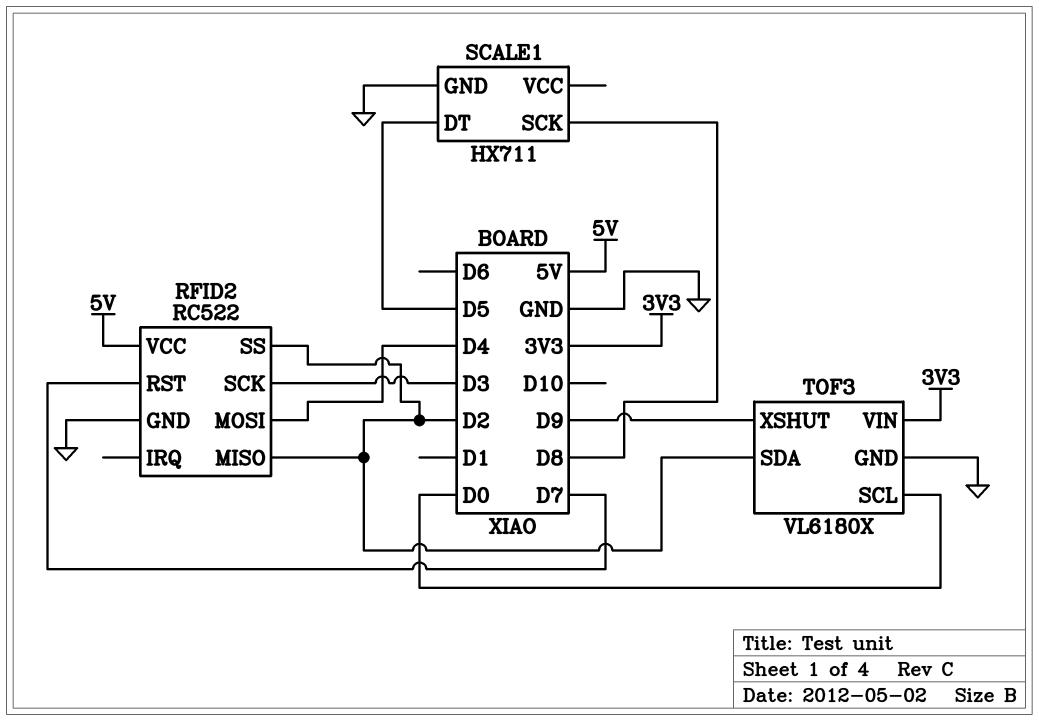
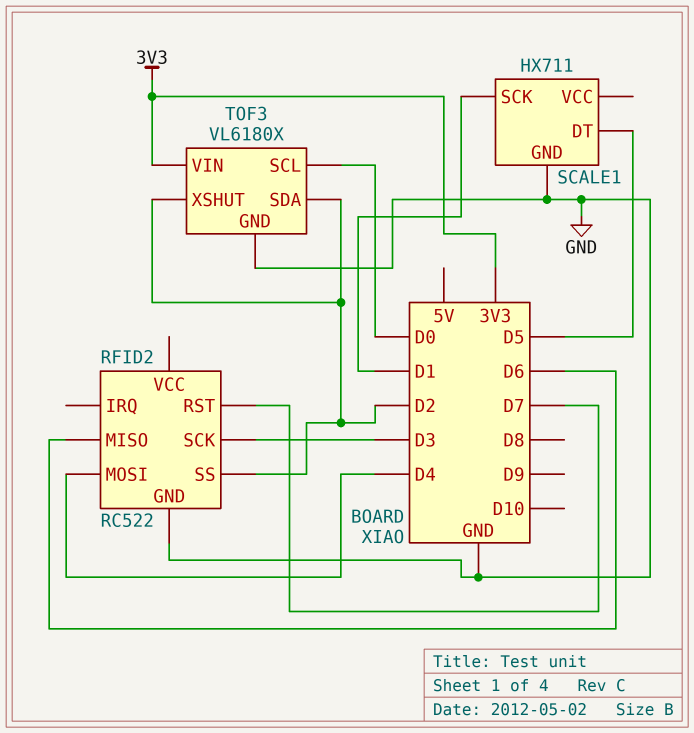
RFID2 pin MISO: D2 -> D6
RFID2 pin VCC: 5V -> none
SCALE1 pin SCK: D8 -> D1
TOF3 pin XSHUT: D9 -> D2

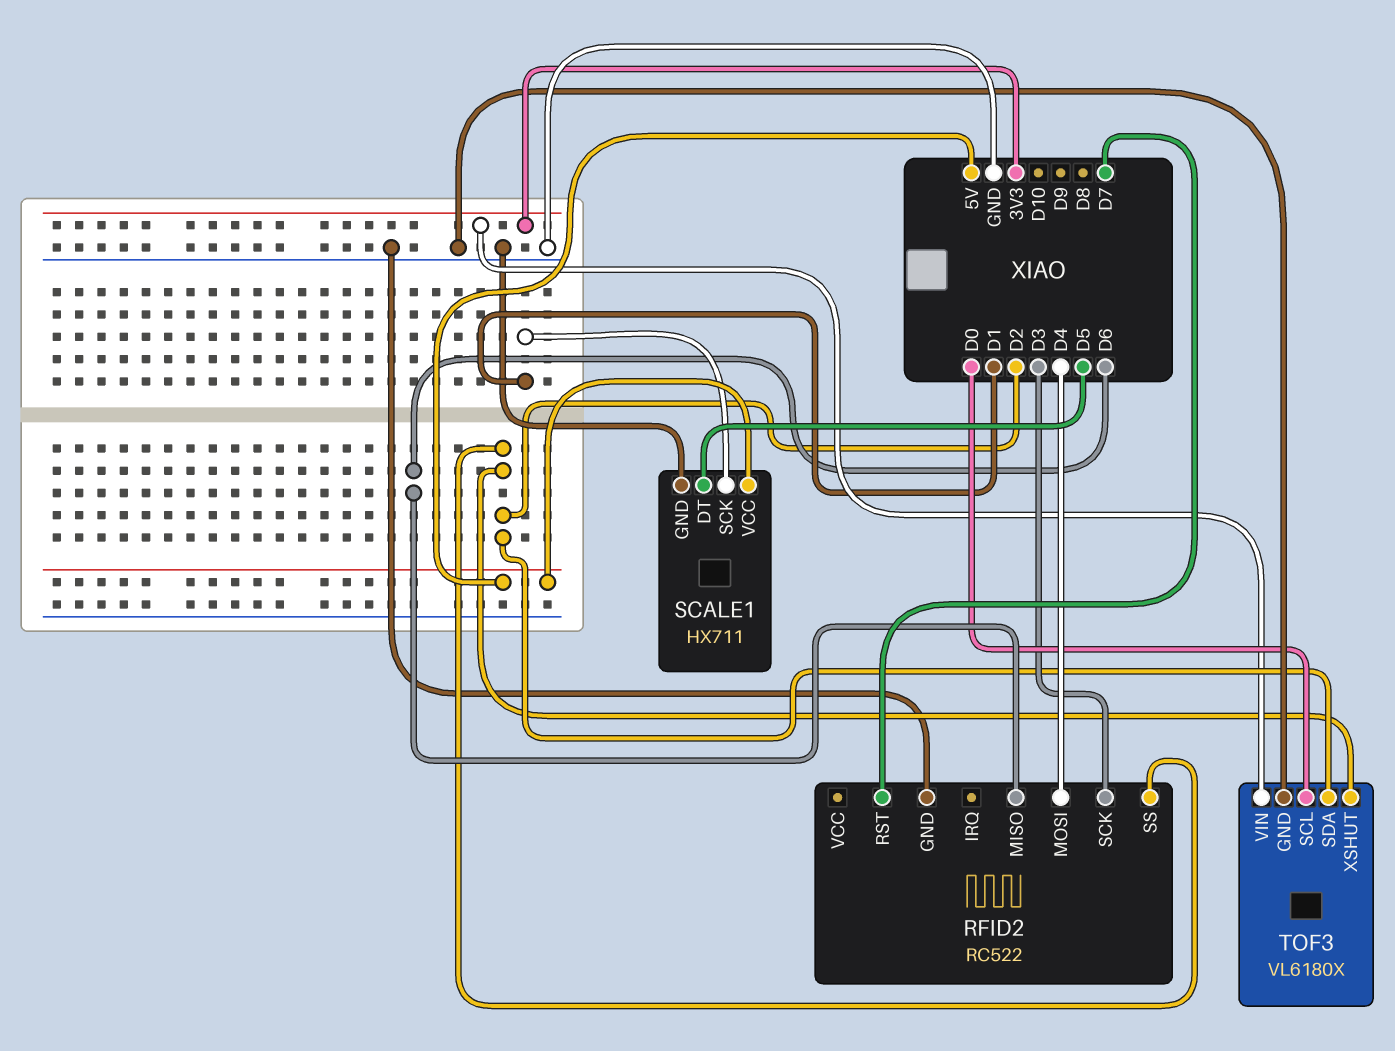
SCALE1 pin VCC: none -> 5V

